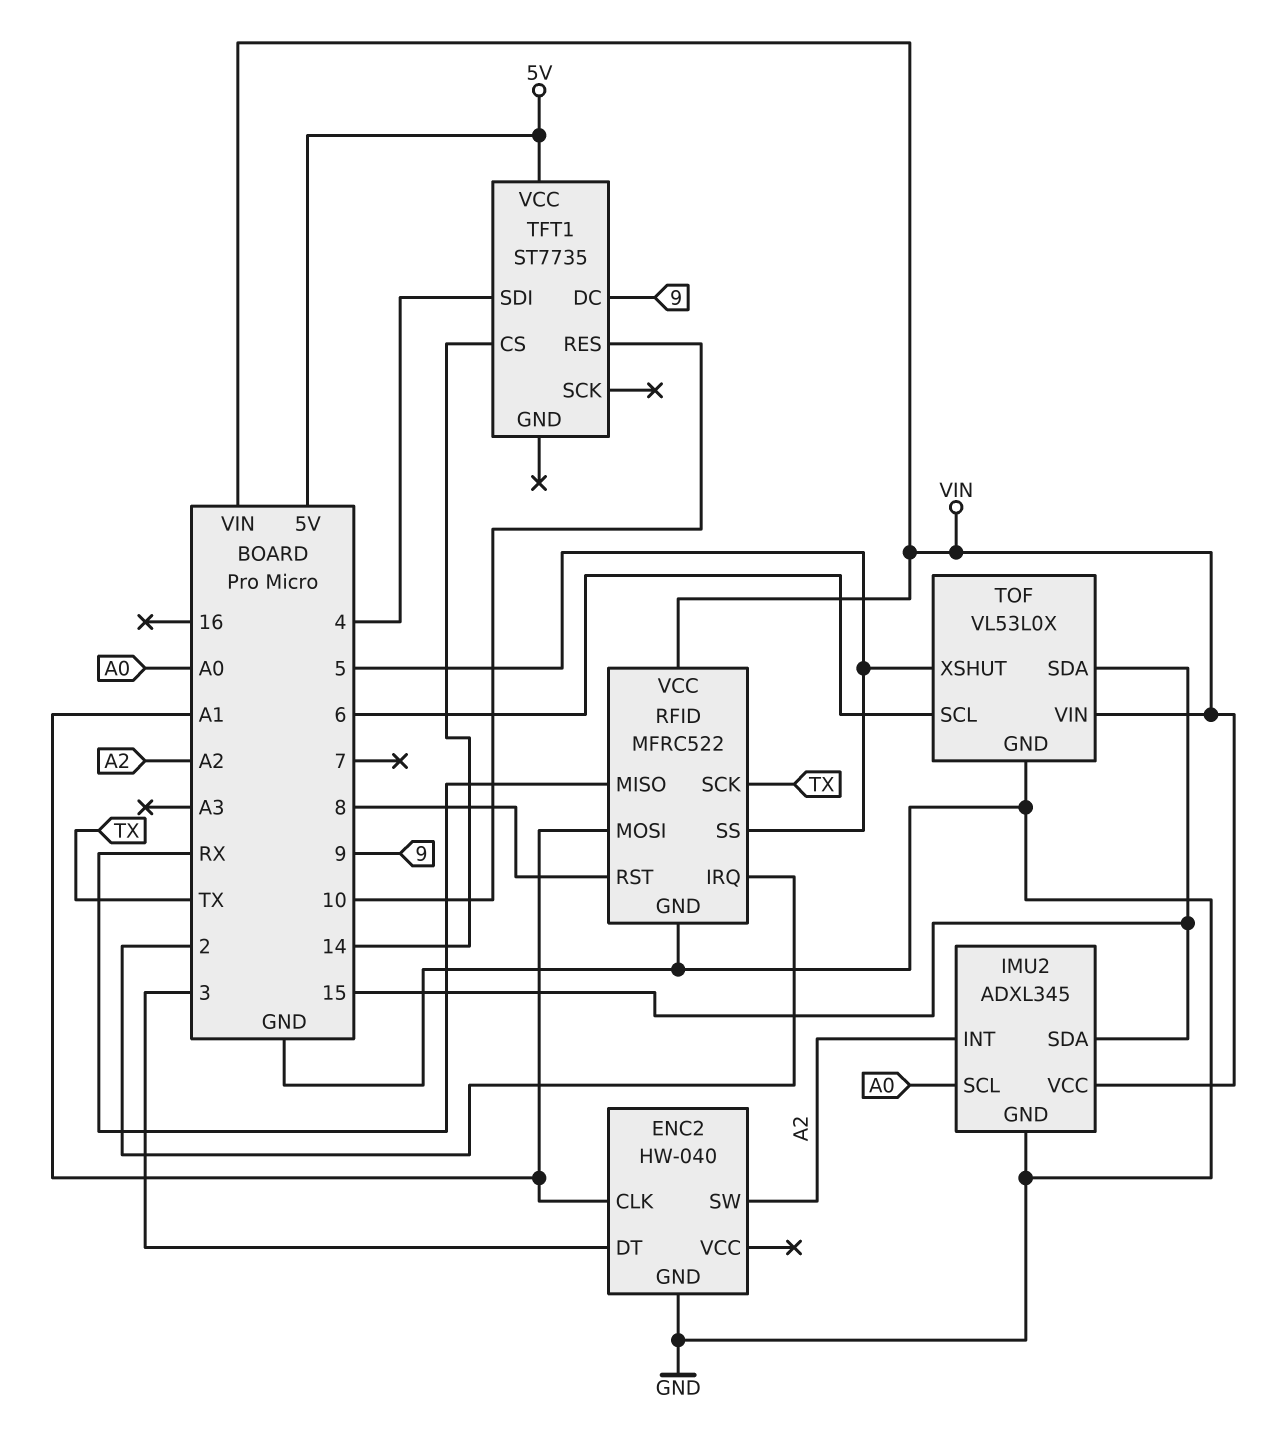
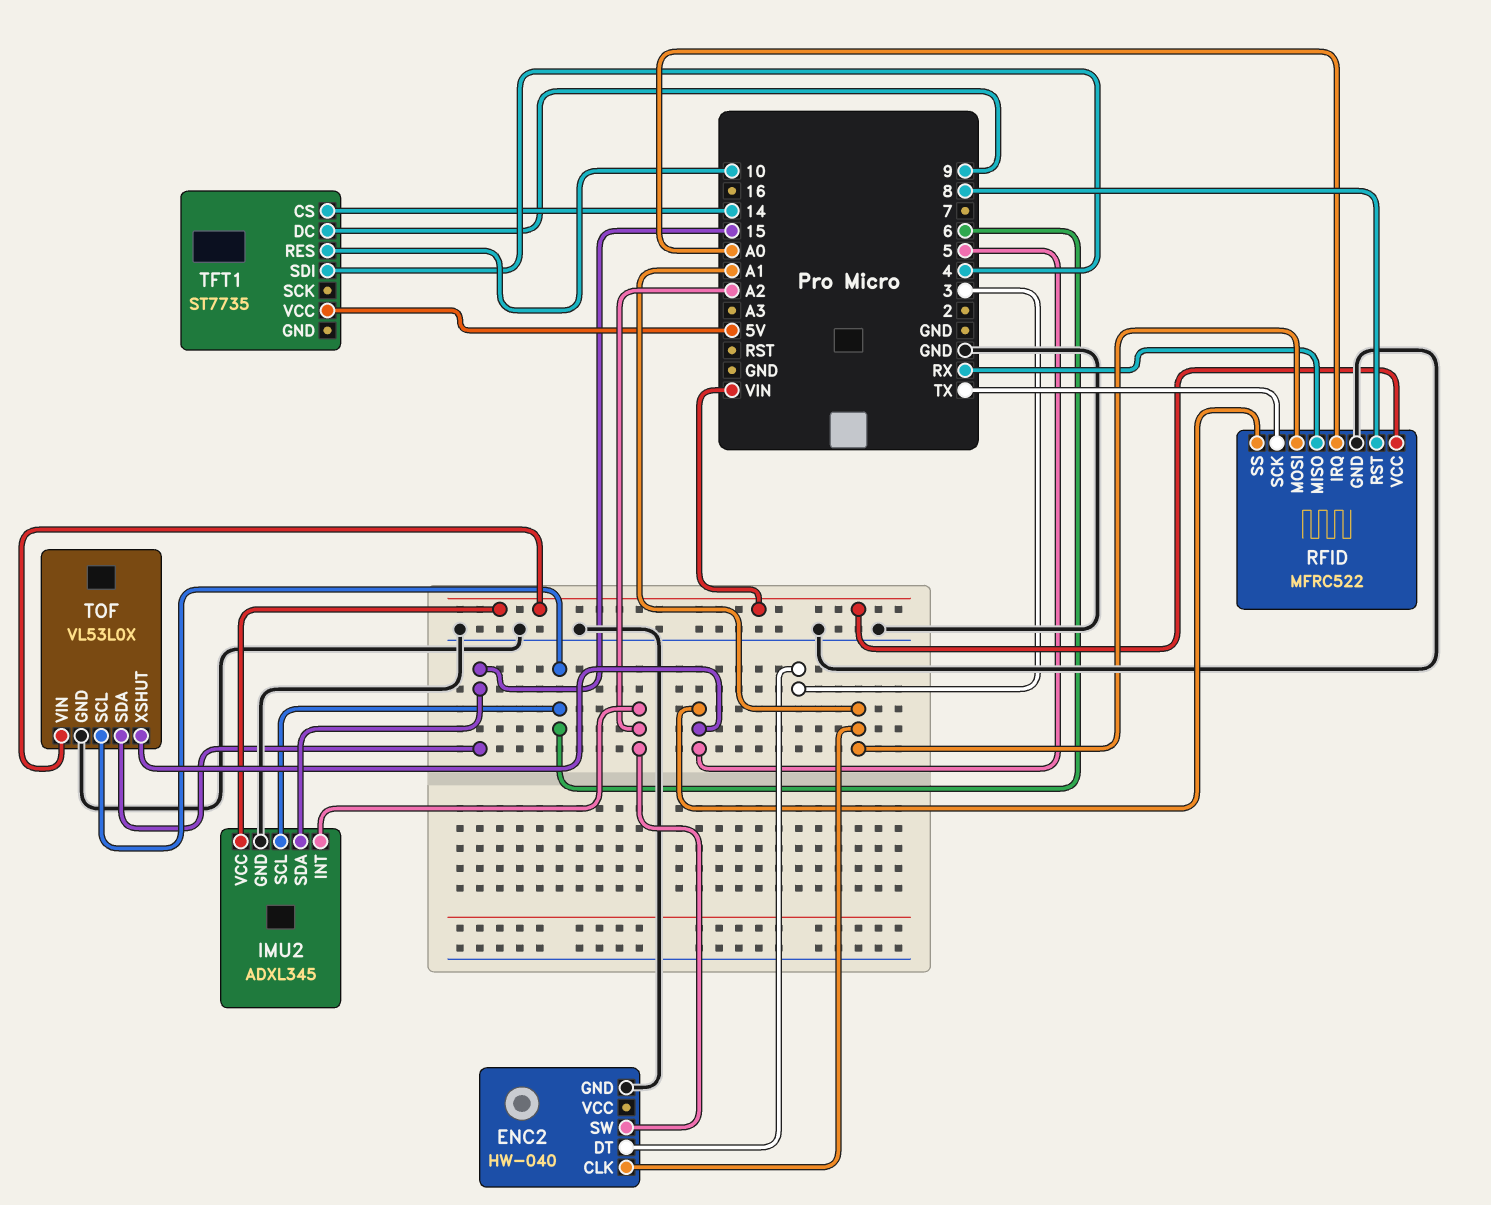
IMU2 pin SCL: A0 -> 6
RFID pin IRQ: 2 -> A0

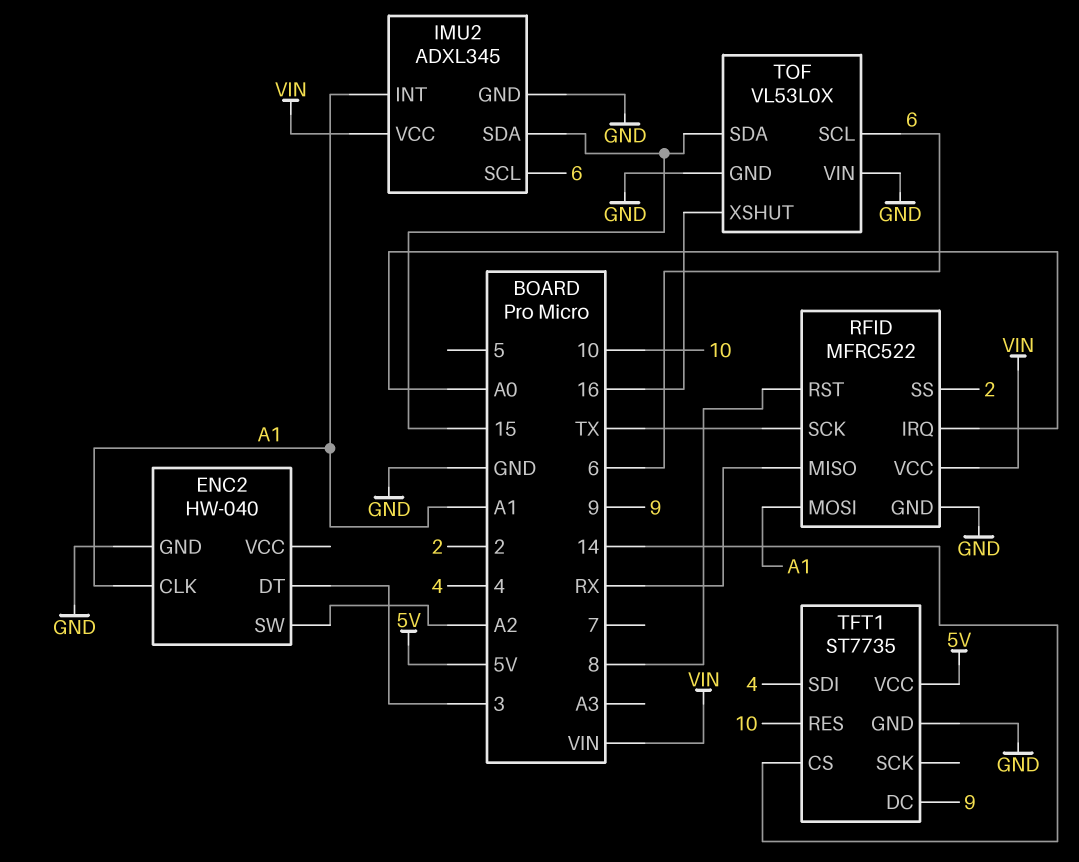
IMU2 pin INT: A2 -> A1
RFID pin SS: 5 -> 2
TFT1 pin GND: none -> GND
TOF pin VIN: VIN -> GND
TOF pin XSHUT: 5 -> 16

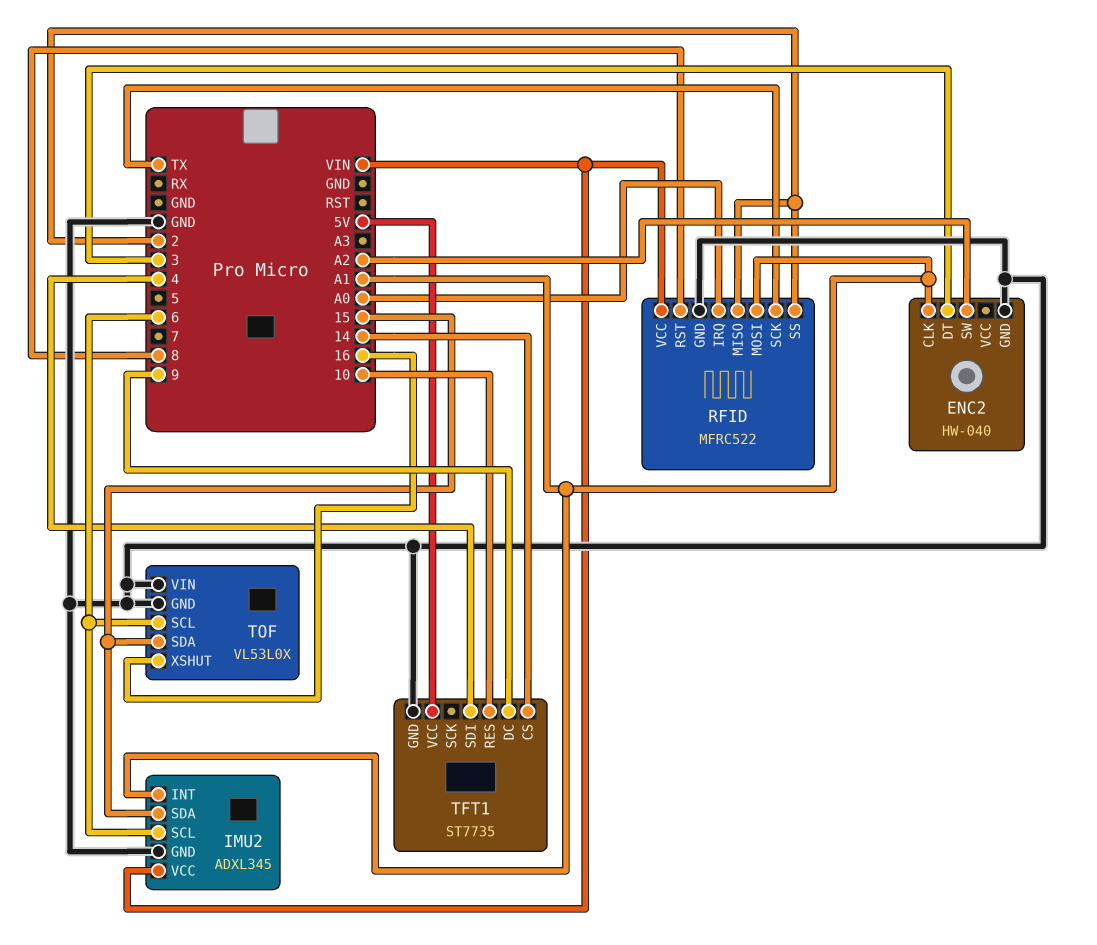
RFID pin MISO: RX -> 2

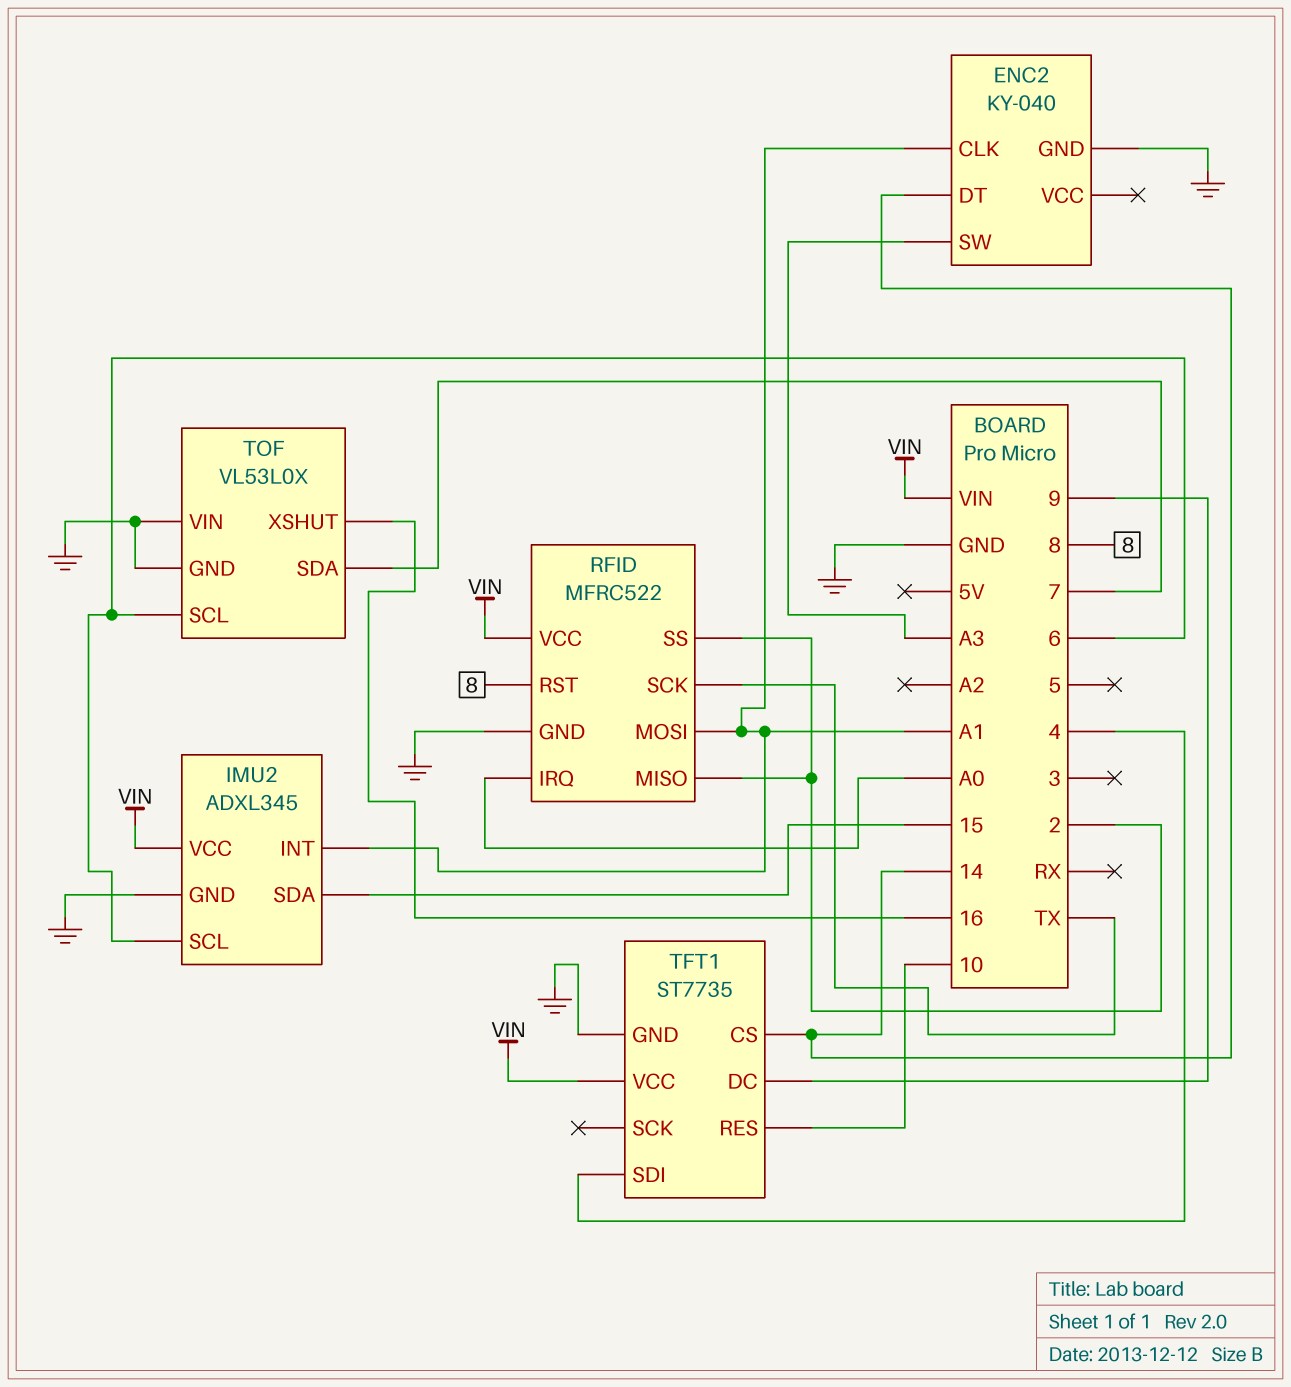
ENC2: HW-040 -> KY-040
ENC2 pin DT: 3 -> 14
ENC2 pin SW: A2 -> A3
TFT1 pin VCC: 5V -> VIN
TOF pin SDA: 15 -> 7

